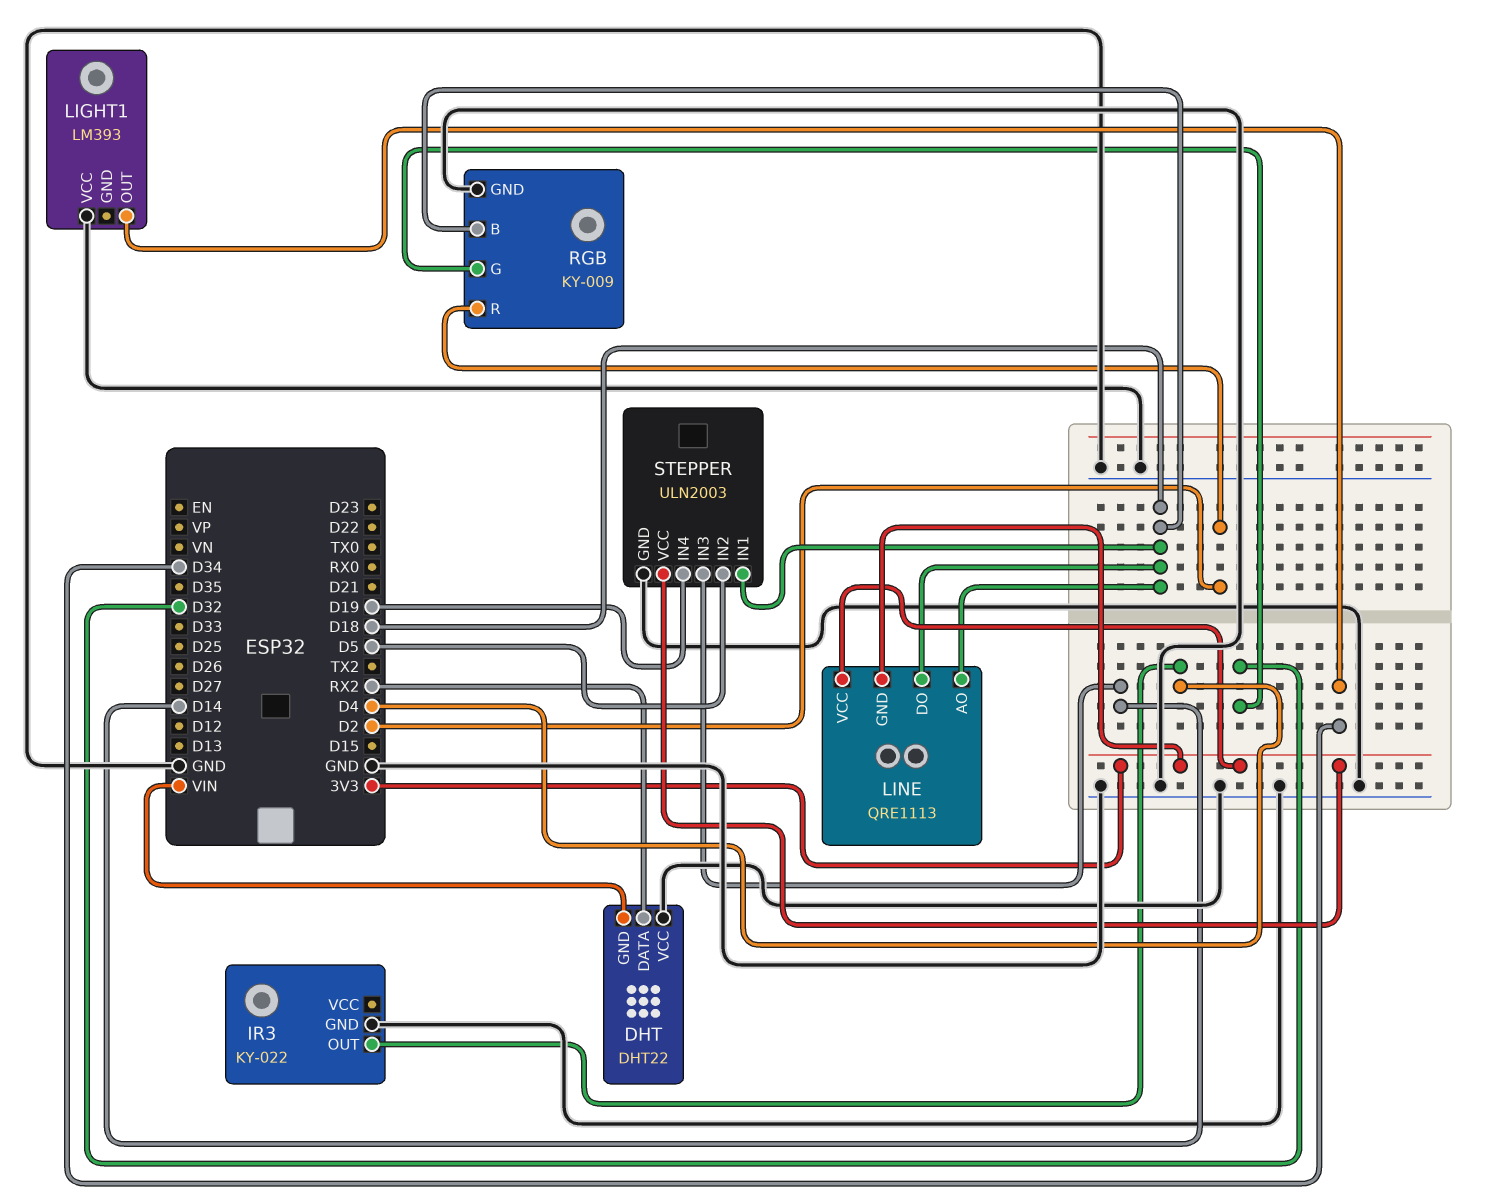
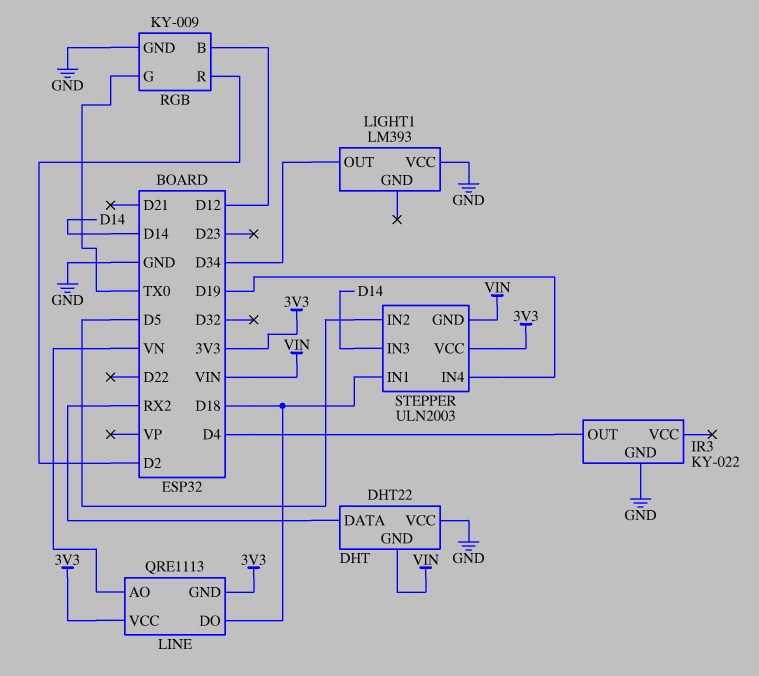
LINE pin AO: D18 -> VN
RGB pin B: D18 -> D12
RGB pin G: D32 -> TX0
STEPPER pin GND: GND -> VIN

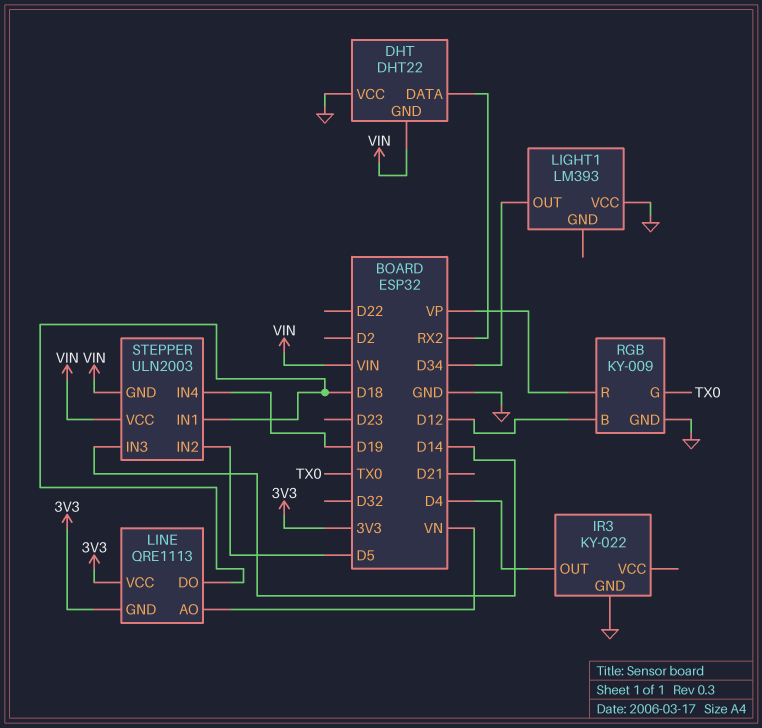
RGB pin R: D2 -> VP
STEPPER pin VCC: 3V3 -> VIN

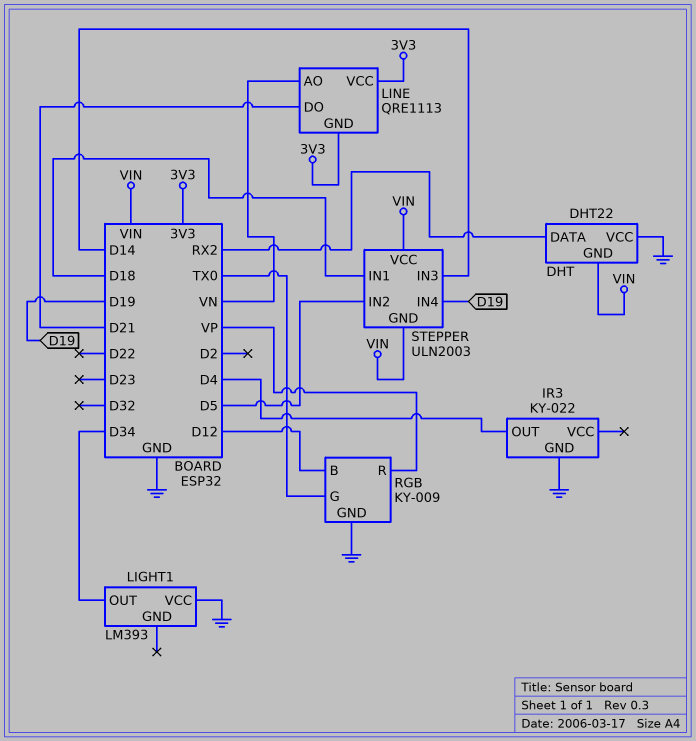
LINE pin DO: D18 -> D21

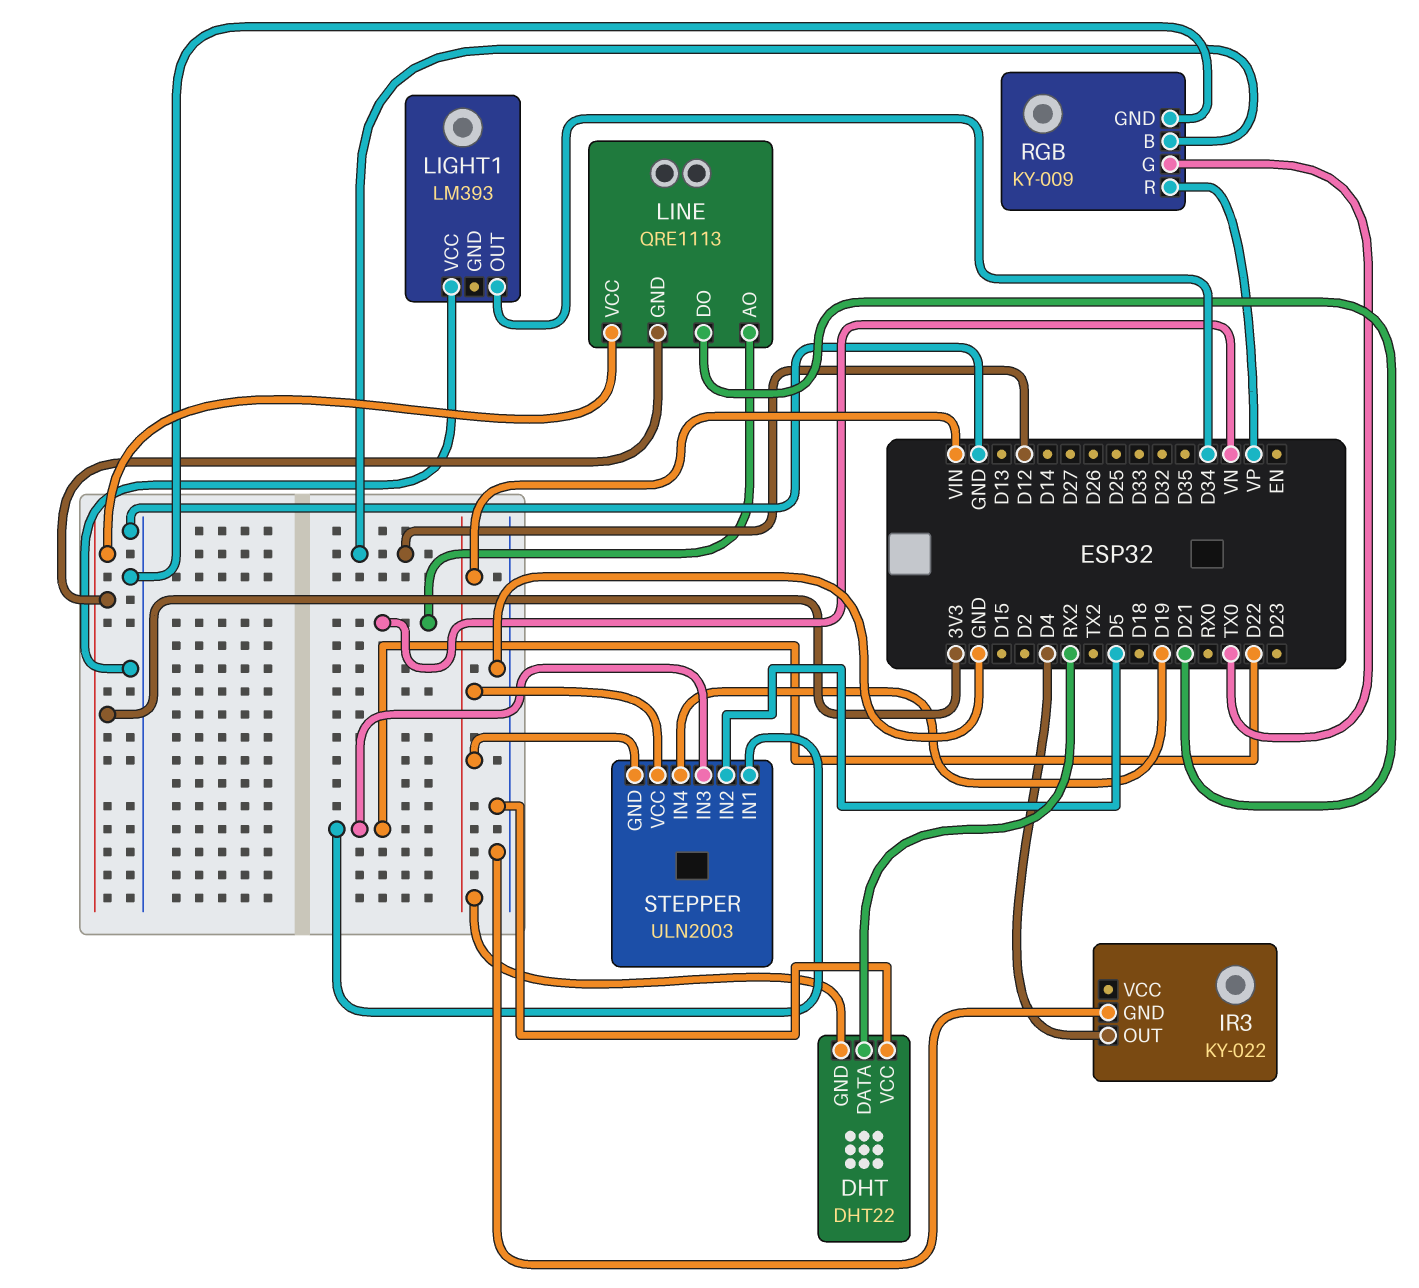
STEPPER pin IN1: D18 -> D22
STEPPER pin IN3: D14 -> D22

